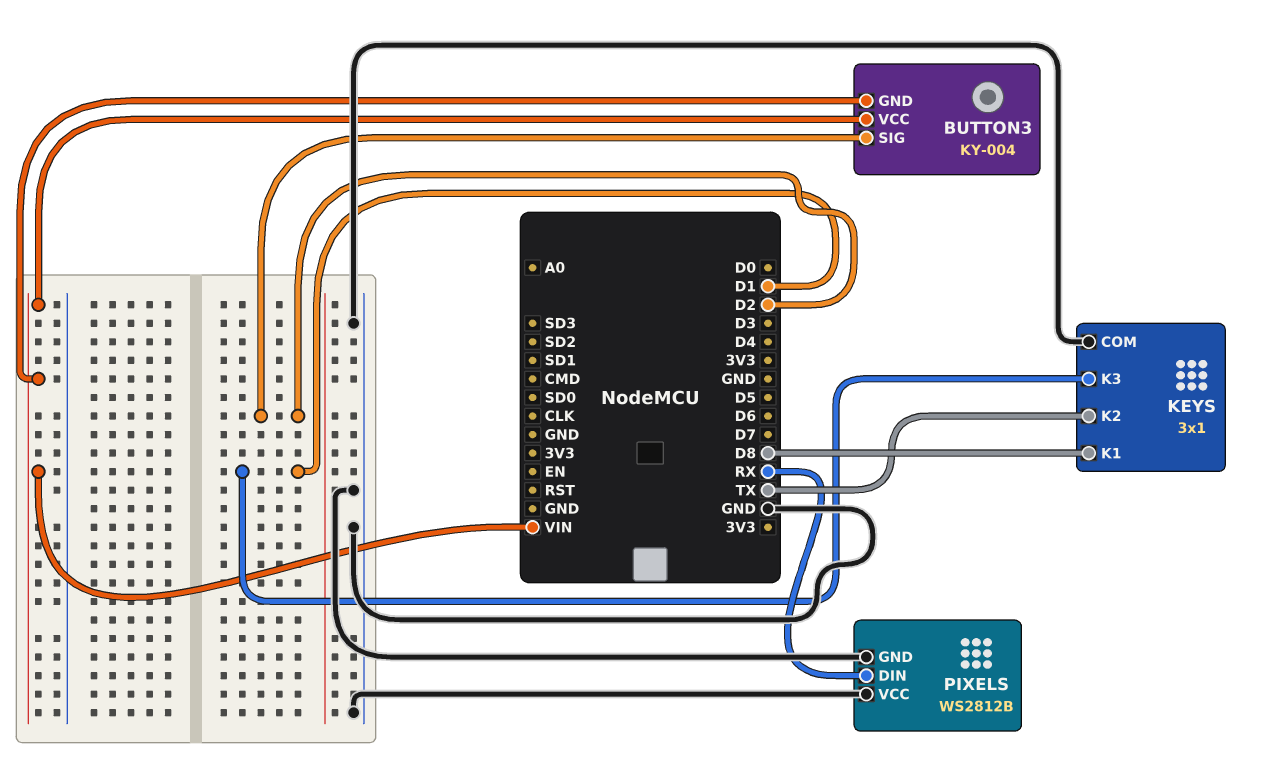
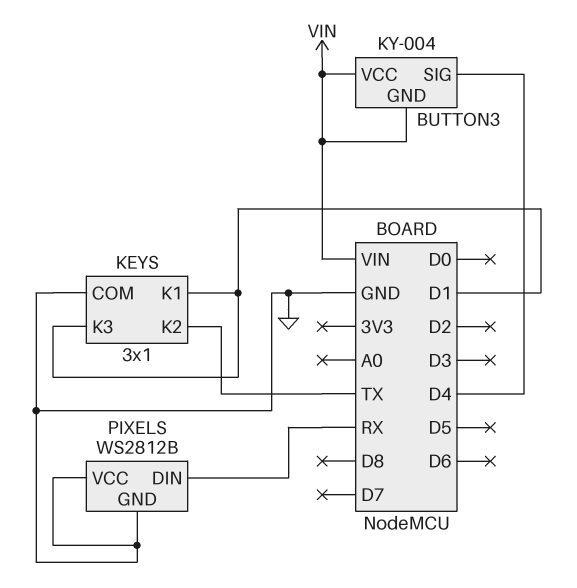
BUTTON3 pin SIG: D2 -> D4
KEYS pin K1: D8 -> D1

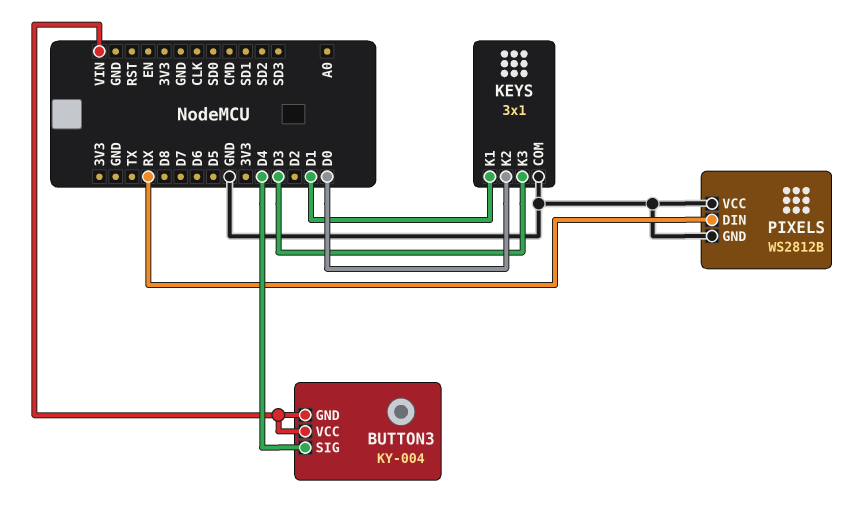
KEYS pin K2: TX -> D0
KEYS pin K3: D1 -> D3

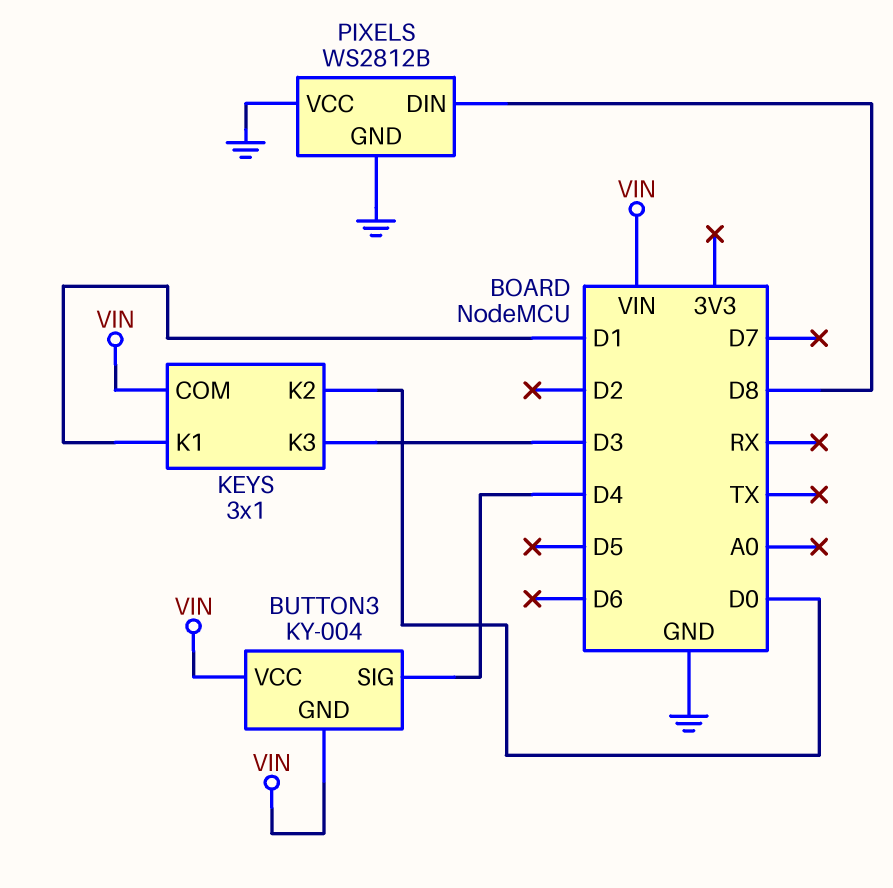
KEYS pin COM: GND -> VIN
PIXELS pin DIN: RX -> D8

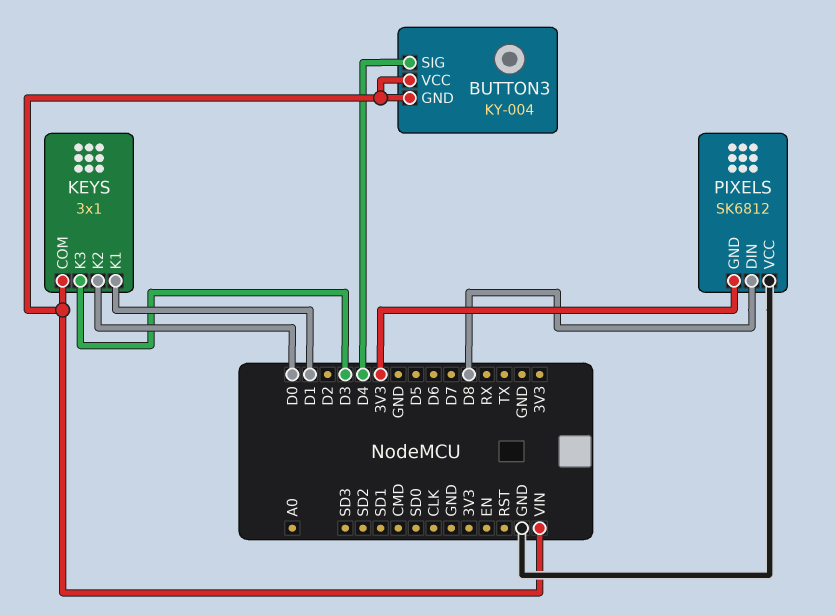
PIXELS: WS2812B -> SK6812
PIXELS pin GND: GND -> 3V3

